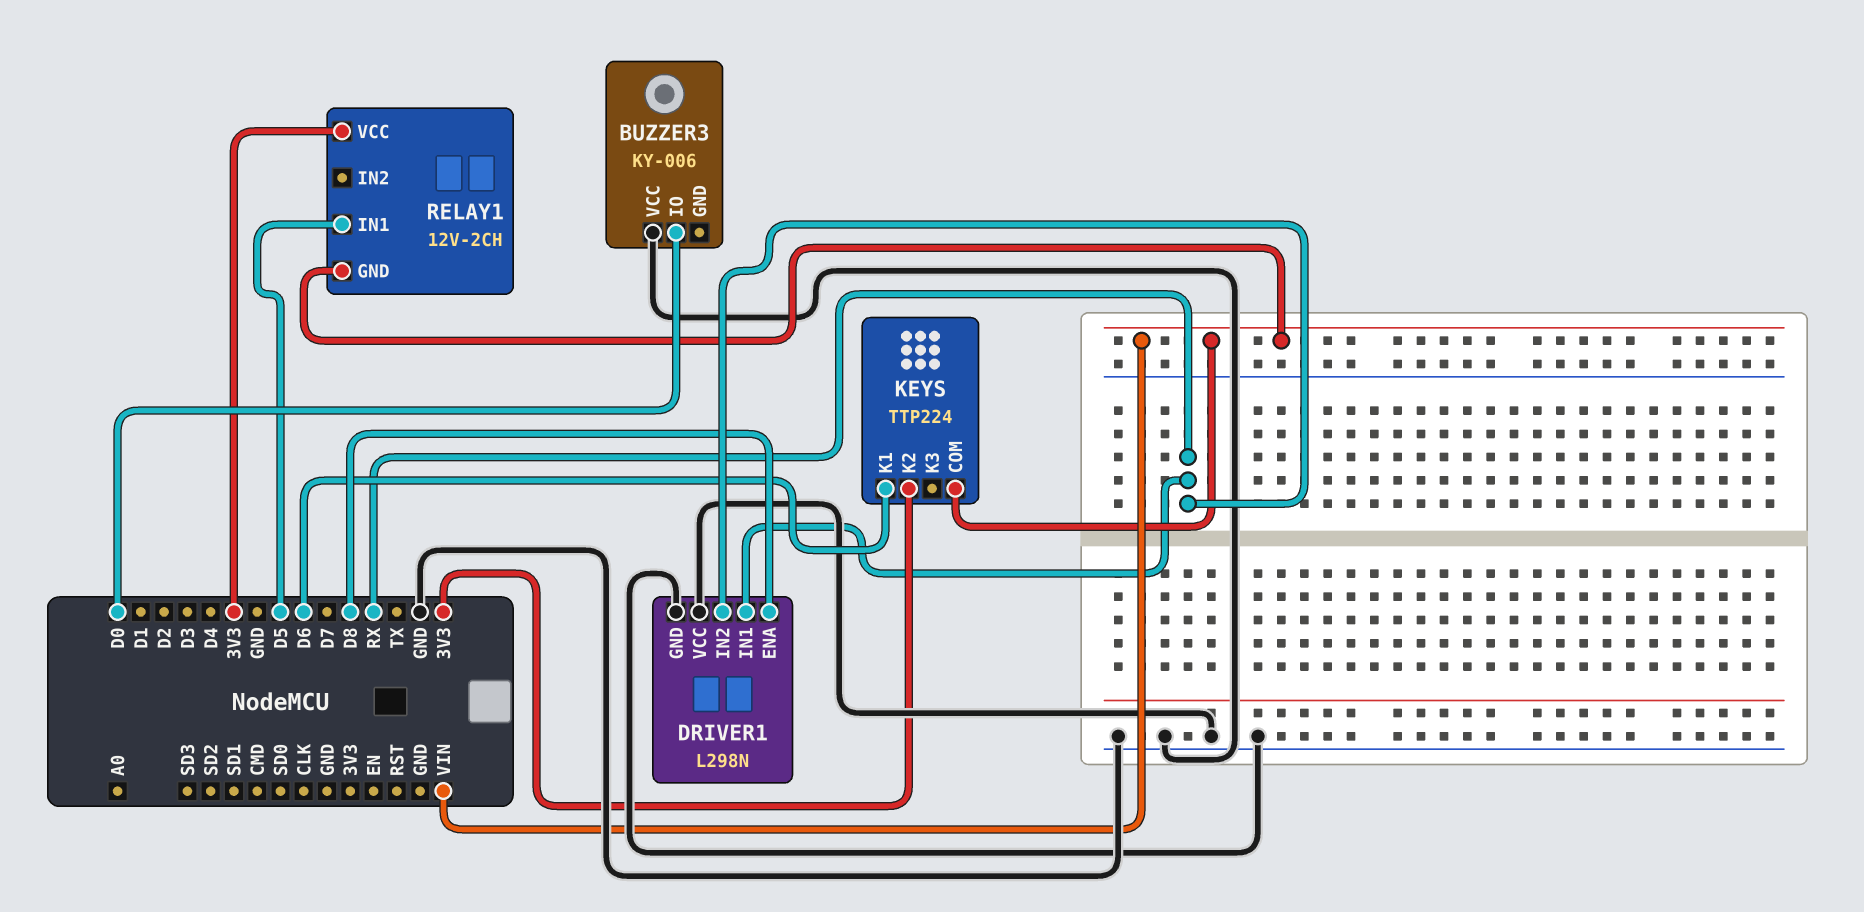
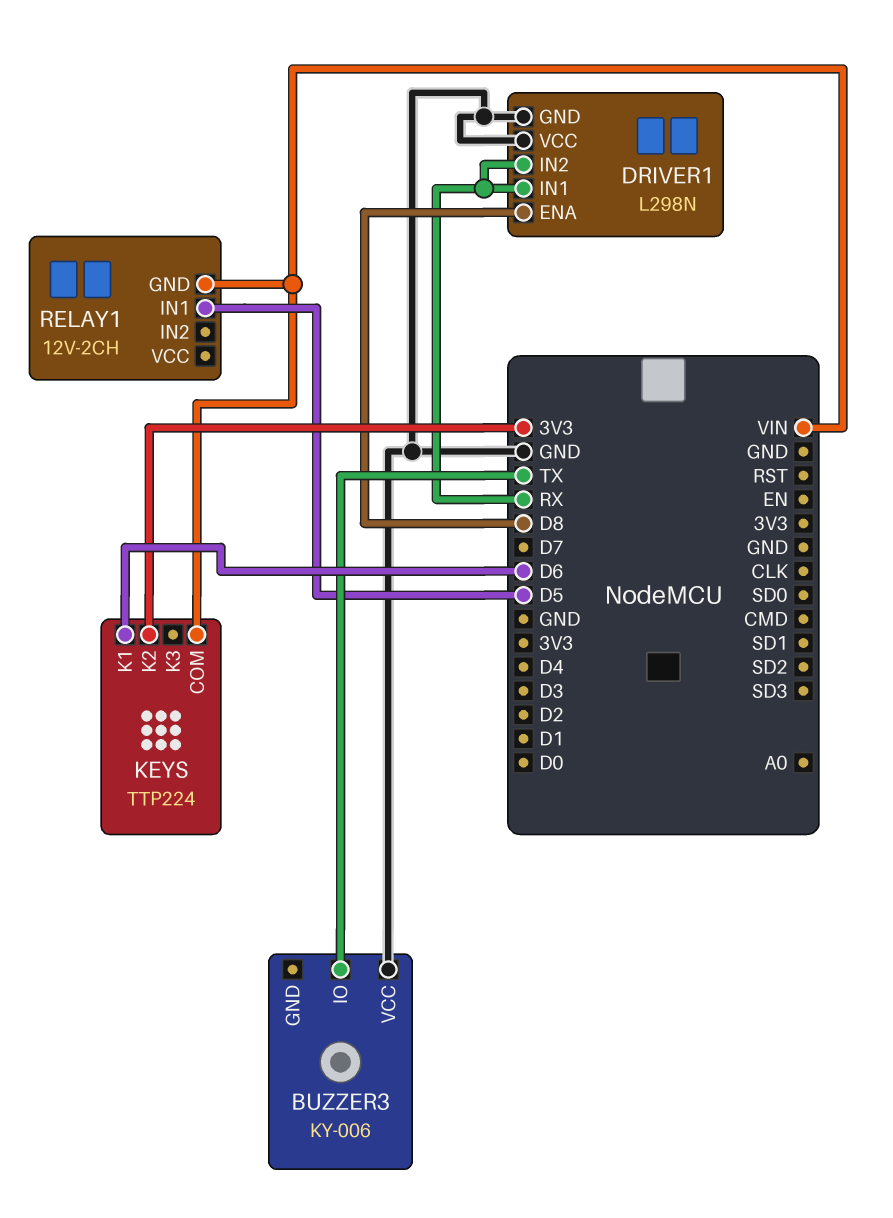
BUZZER3 pin IO: D0 -> TX
RELAY1 pin VCC: 3V3 -> none

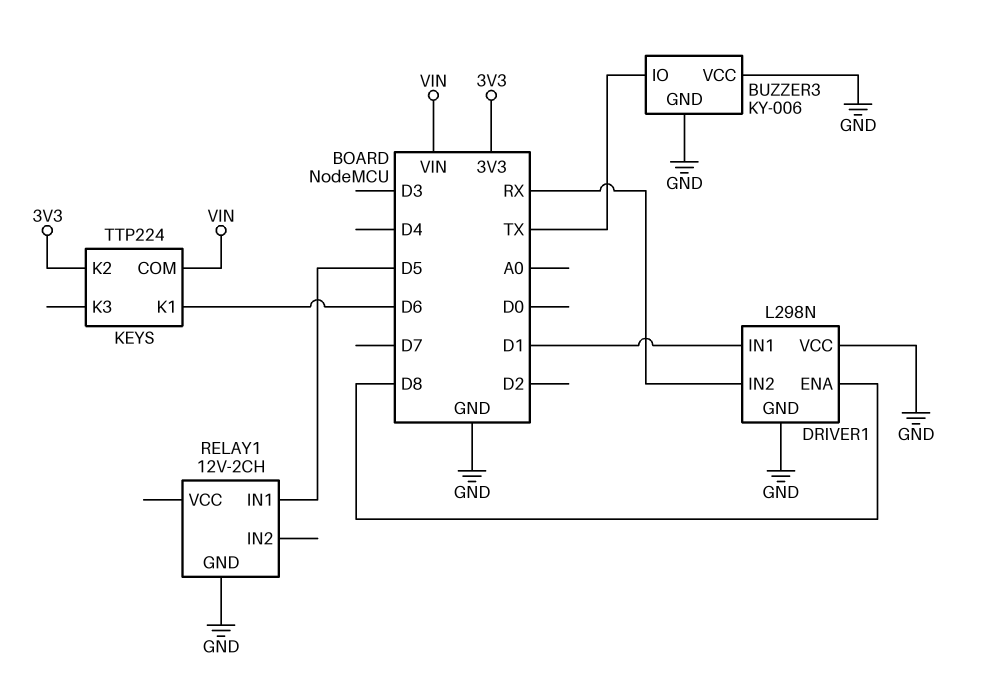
BUZZER3 pin GND: none -> GND
DRIVER1 pin IN1: RX -> D1
RELAY1 pin GND: VIN -> GND

